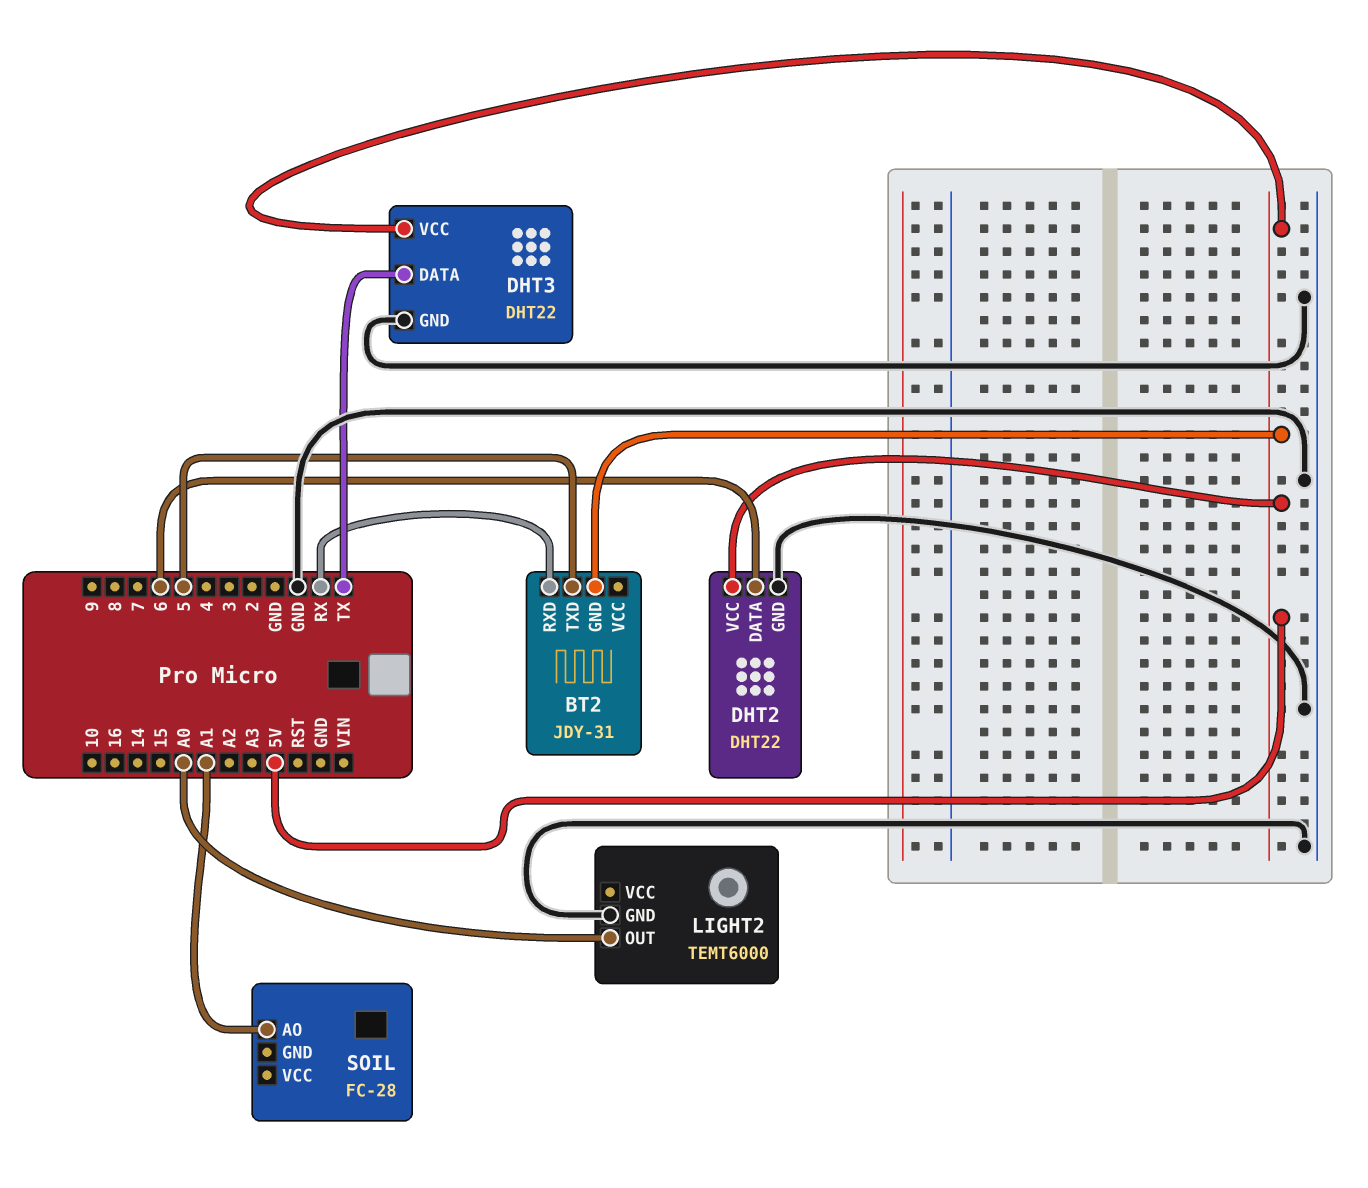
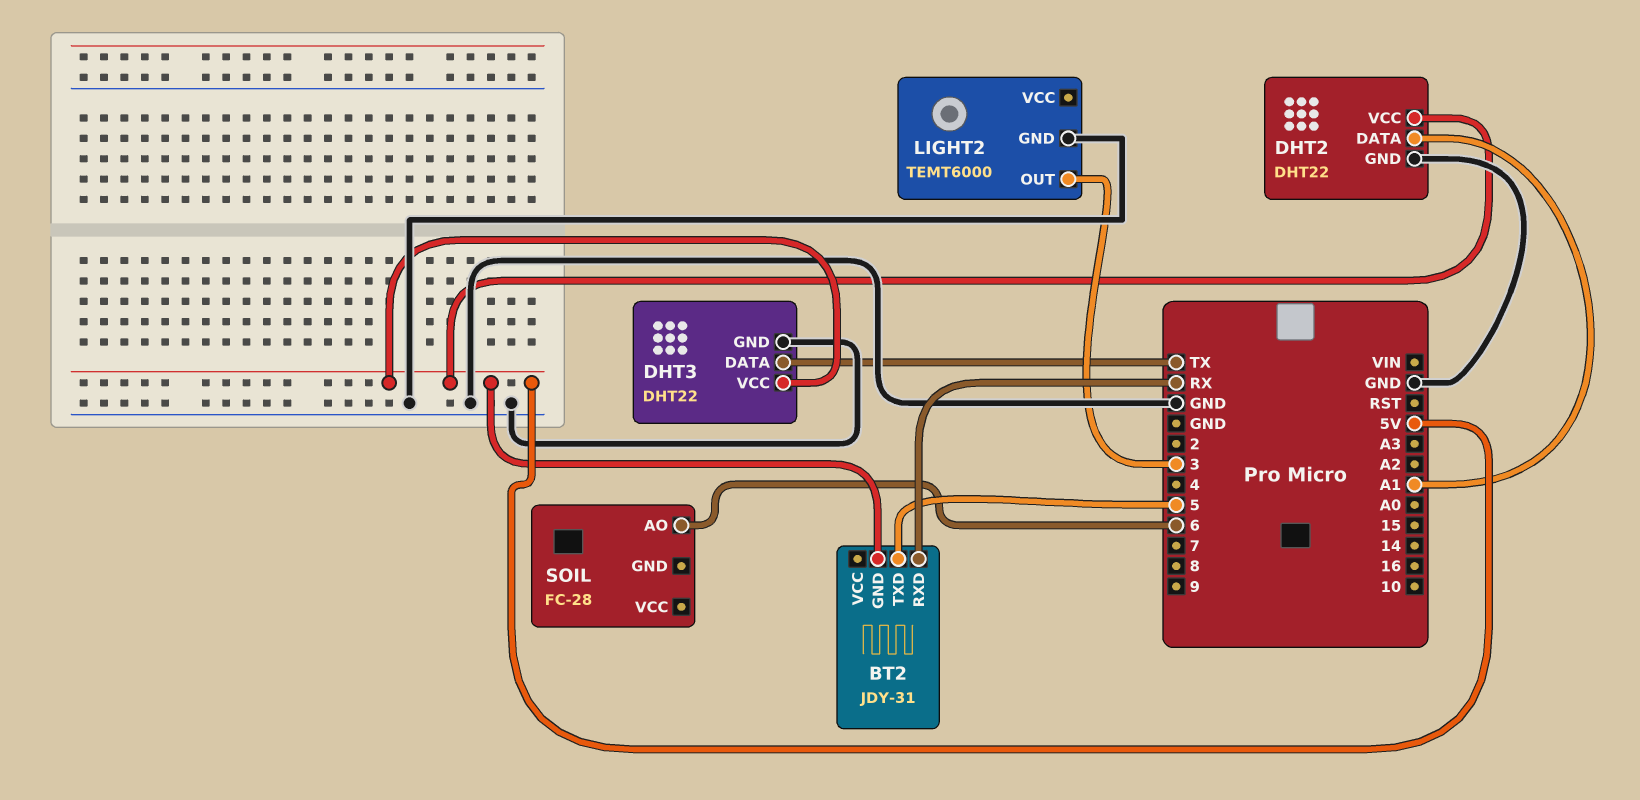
DHT2 pin DATA: 6 -> A1
LIGHT2 pin OUT: A0 -> 3
SOIL pin AO: A1 -> 6

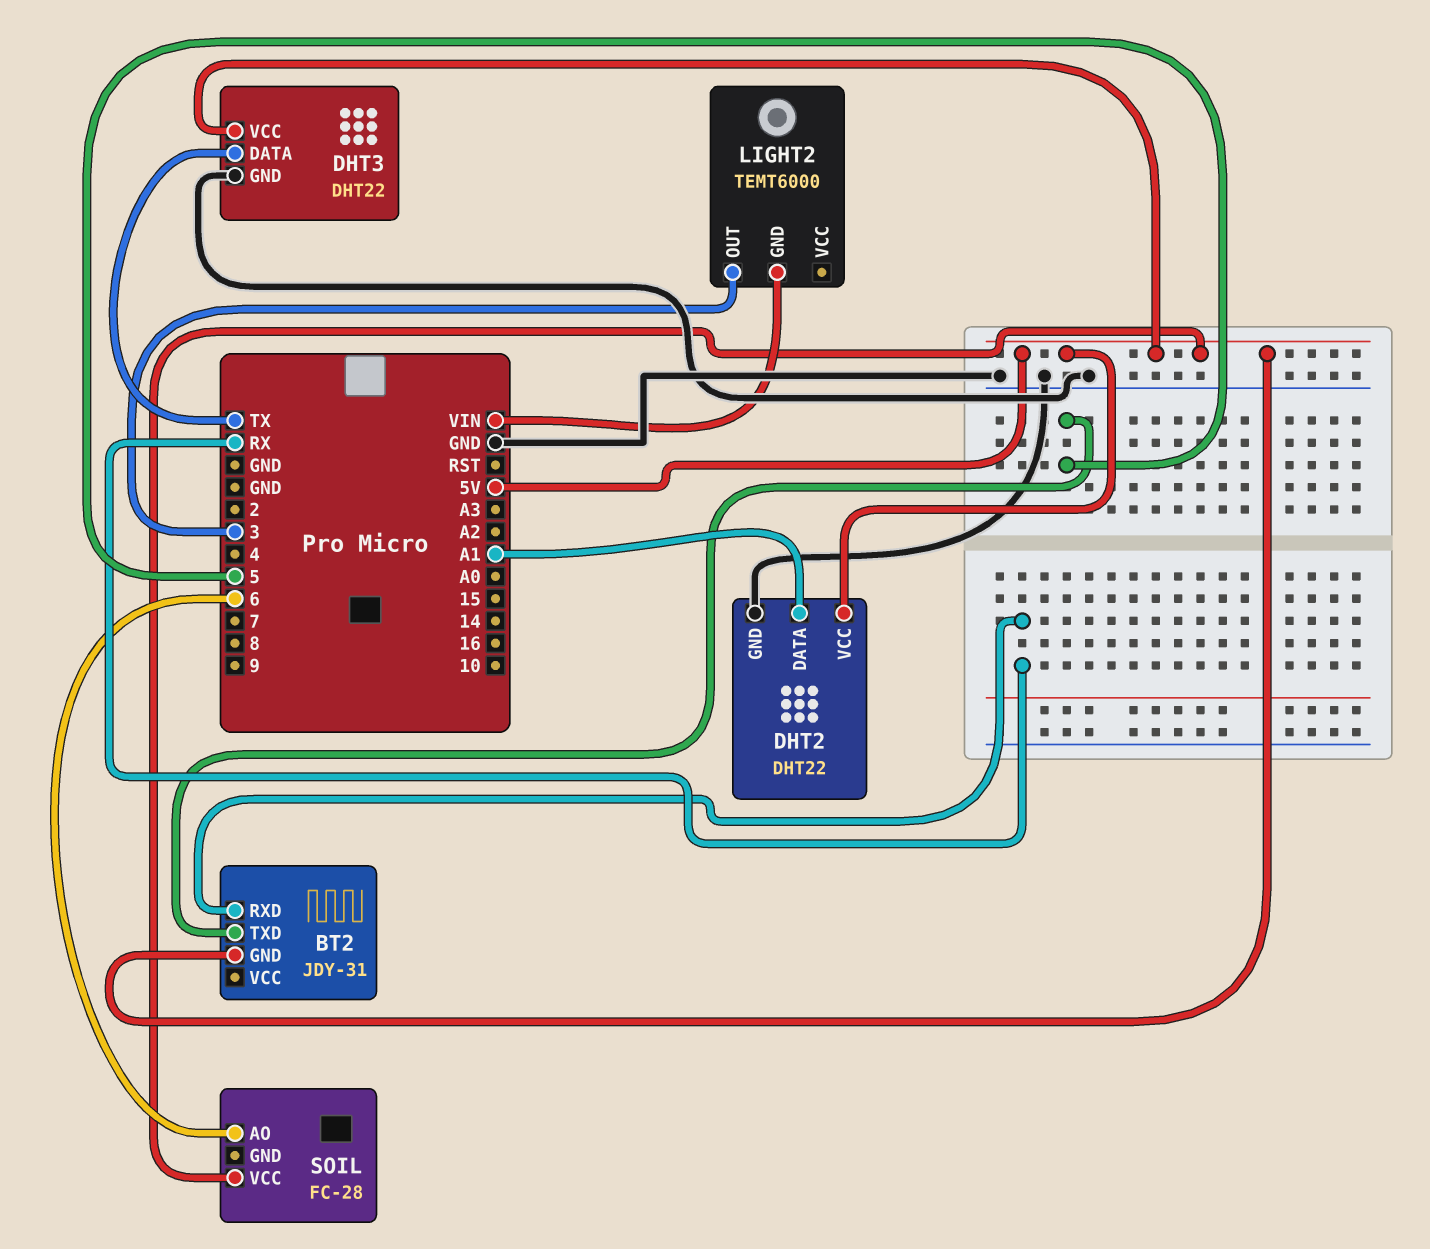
LIGHT2 pin GND: GND -> VIN
SOIL pin VCC: none -> 5V

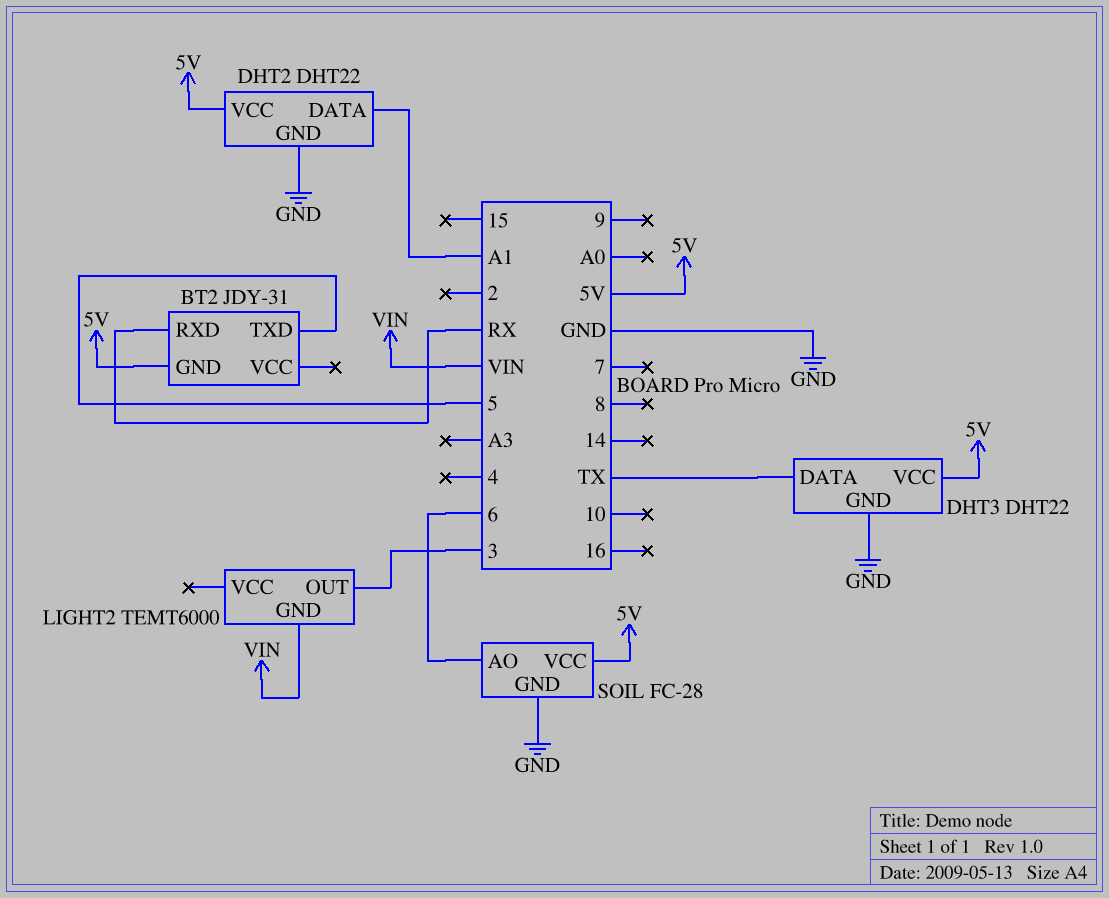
SOIL pin GND: none -> GND

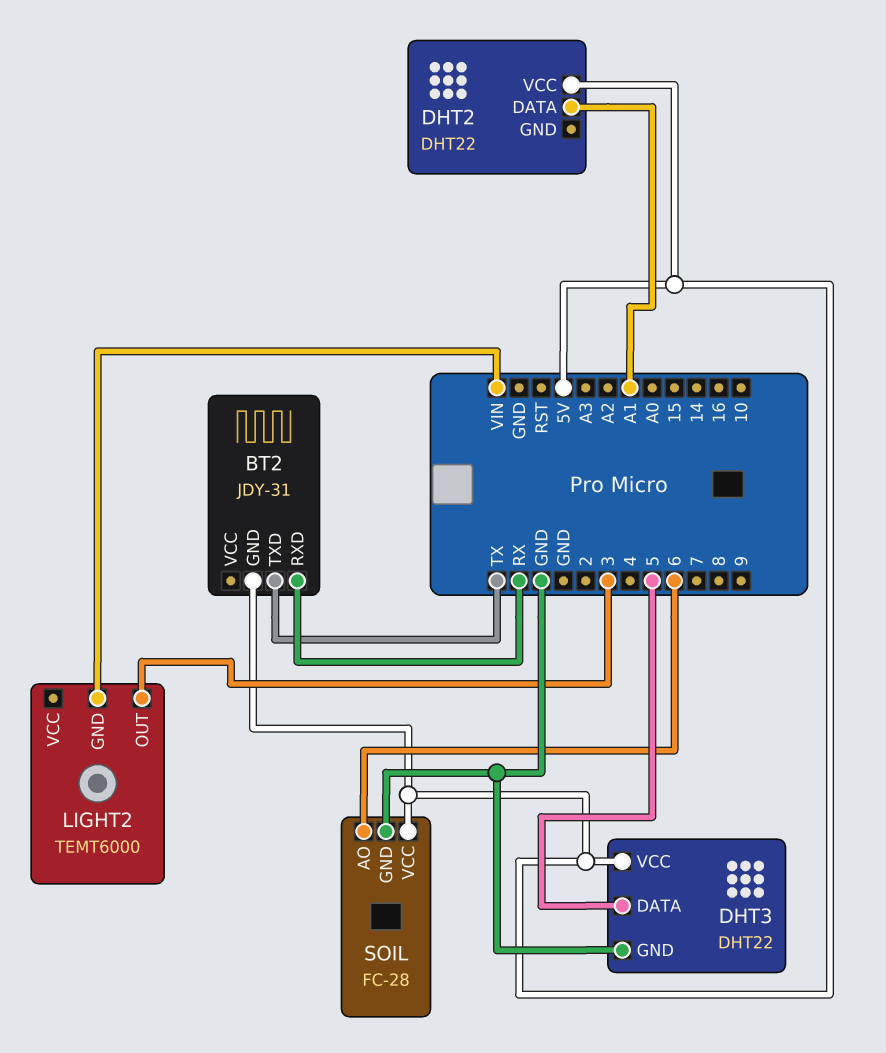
BT2 pin TXD: 5 -> TX
DHT2 pin GND: GND -> none
DHT3 pin DATA: TX -> 5

